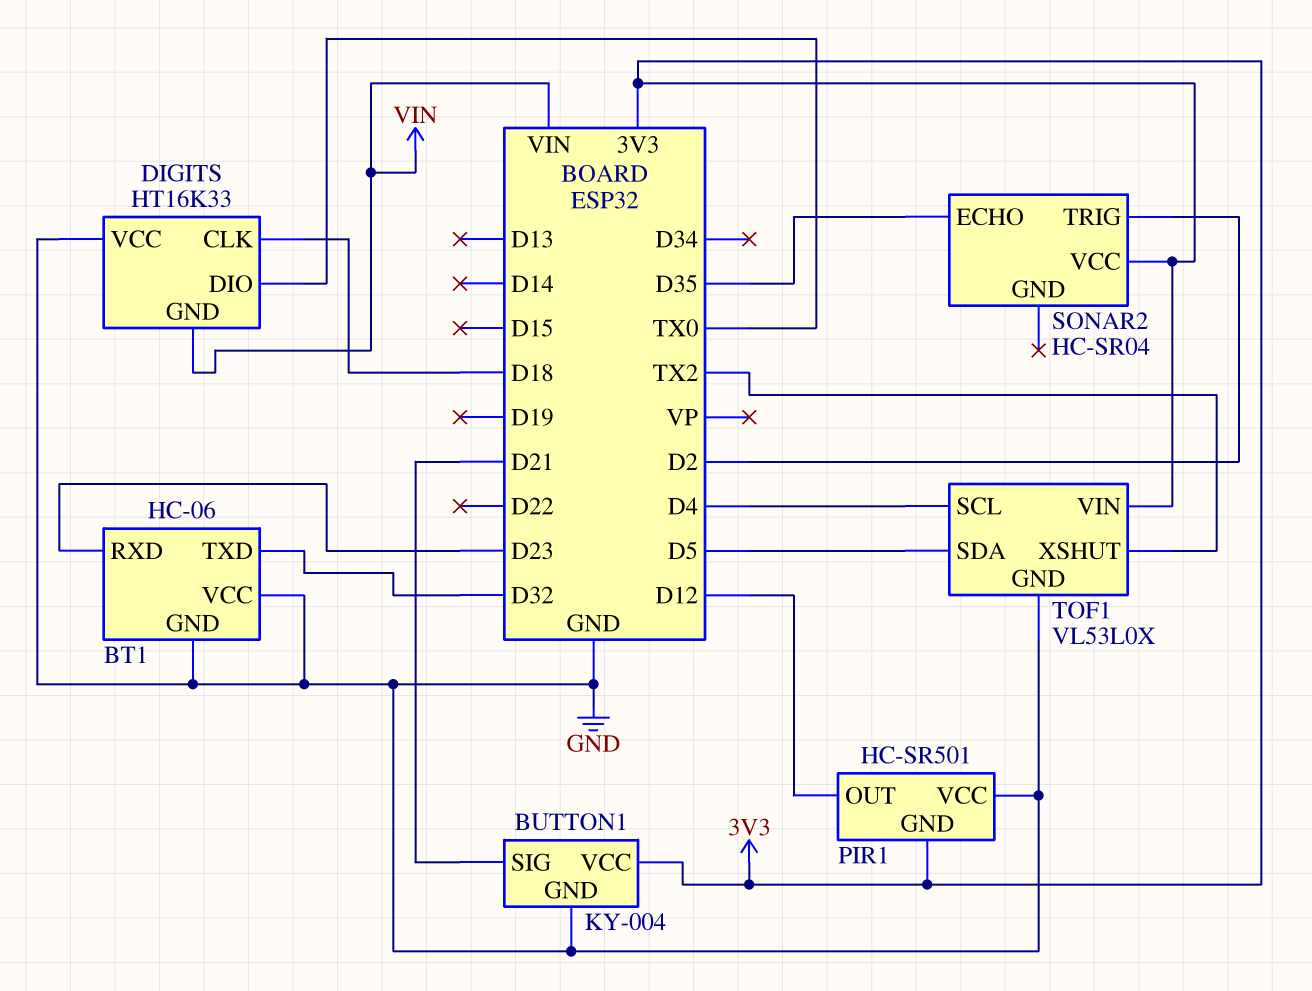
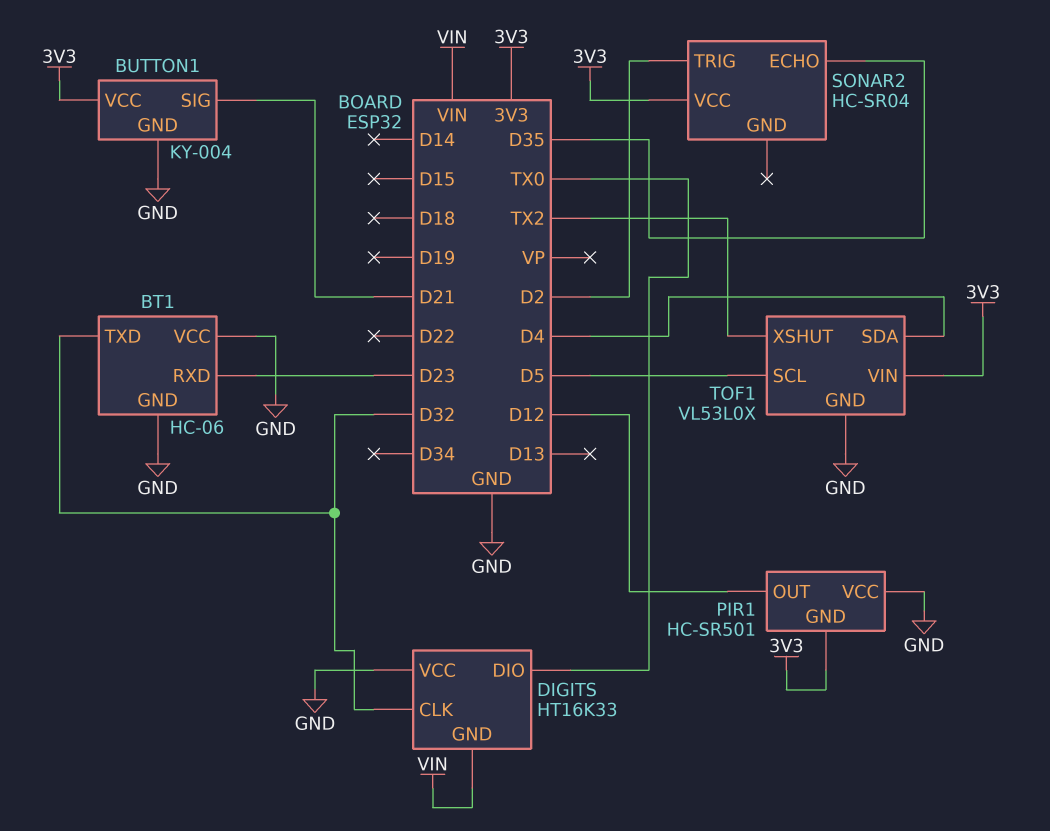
DIGITS pin CLK: D18 -> D32
TOF1 pin SCL: D4 -> D5
TOF1 pin SDA: D5 -> D4

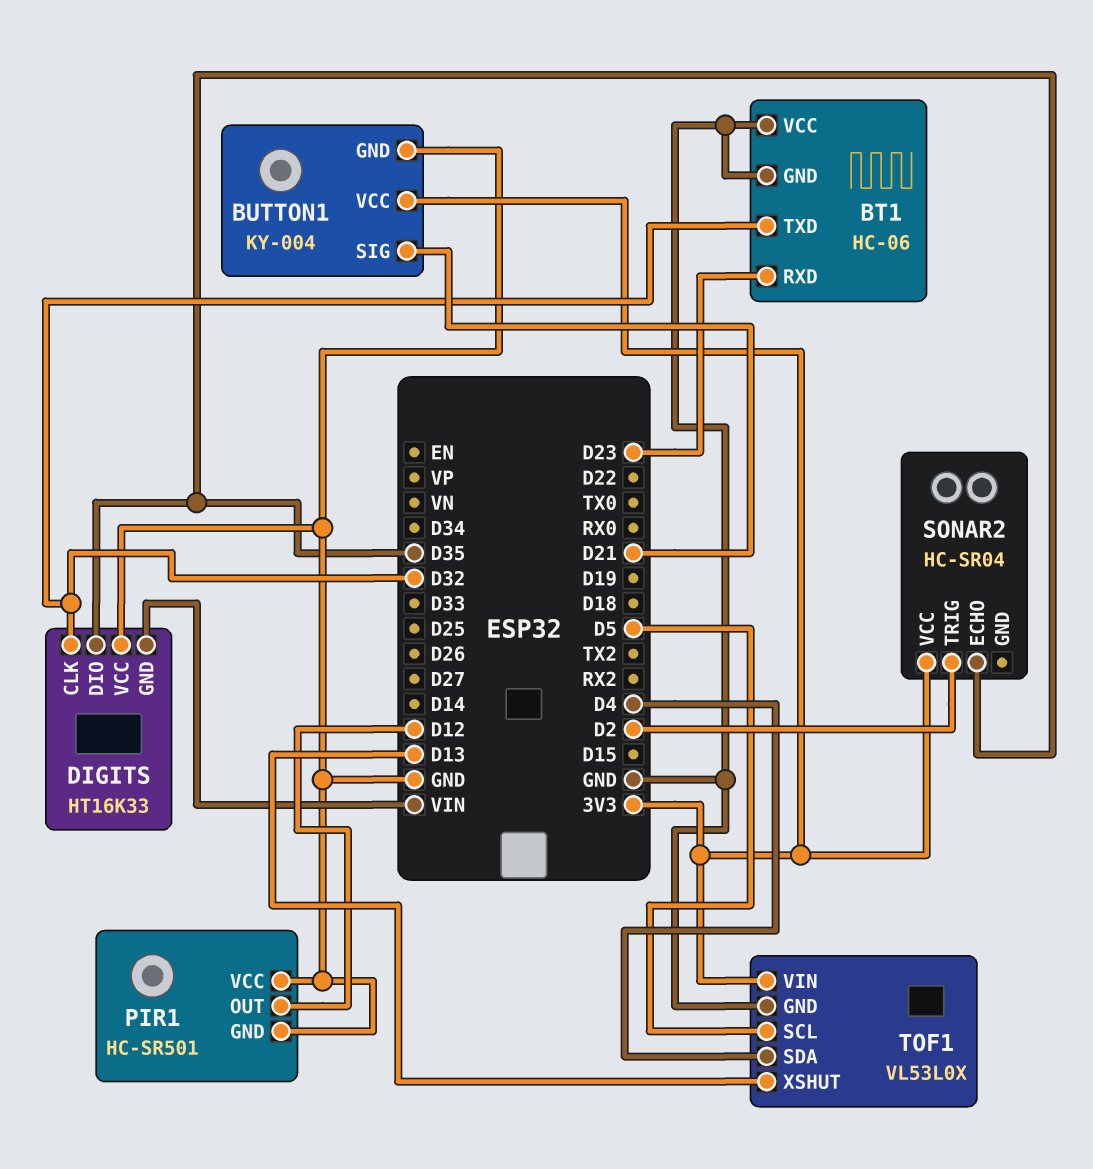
DIGITS pin DIO: TX0 -> D35
PIR1 pin GND: 3V3 -> GND
TOF1 pin XSHUT: TX2 -> D13

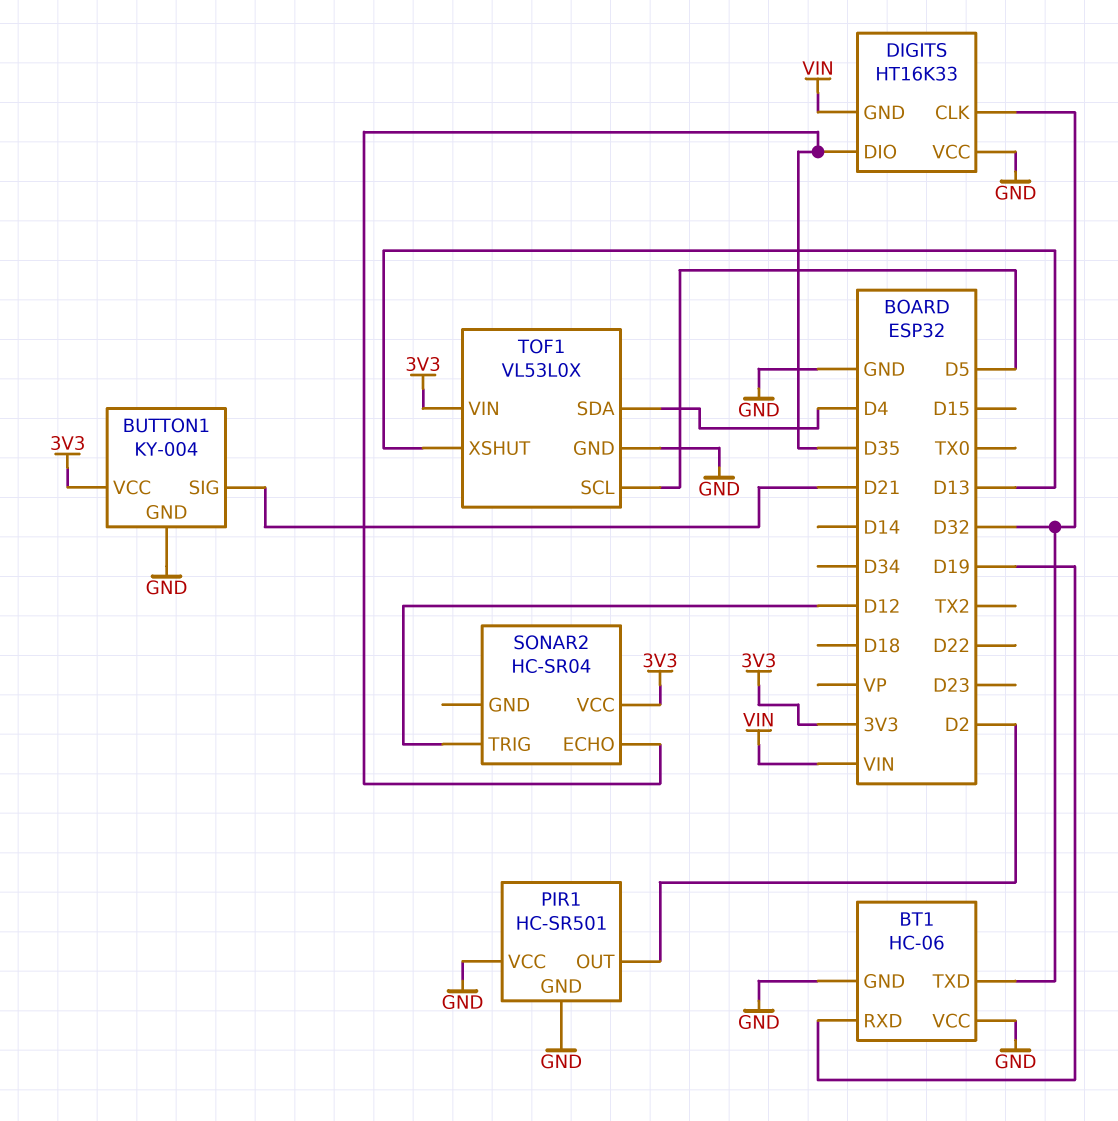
BT1 pin RXD: D23 -> D19
PIR1 pin OUT: D12 -> D2
SONAR2 pin TRIG: D2 -> D12

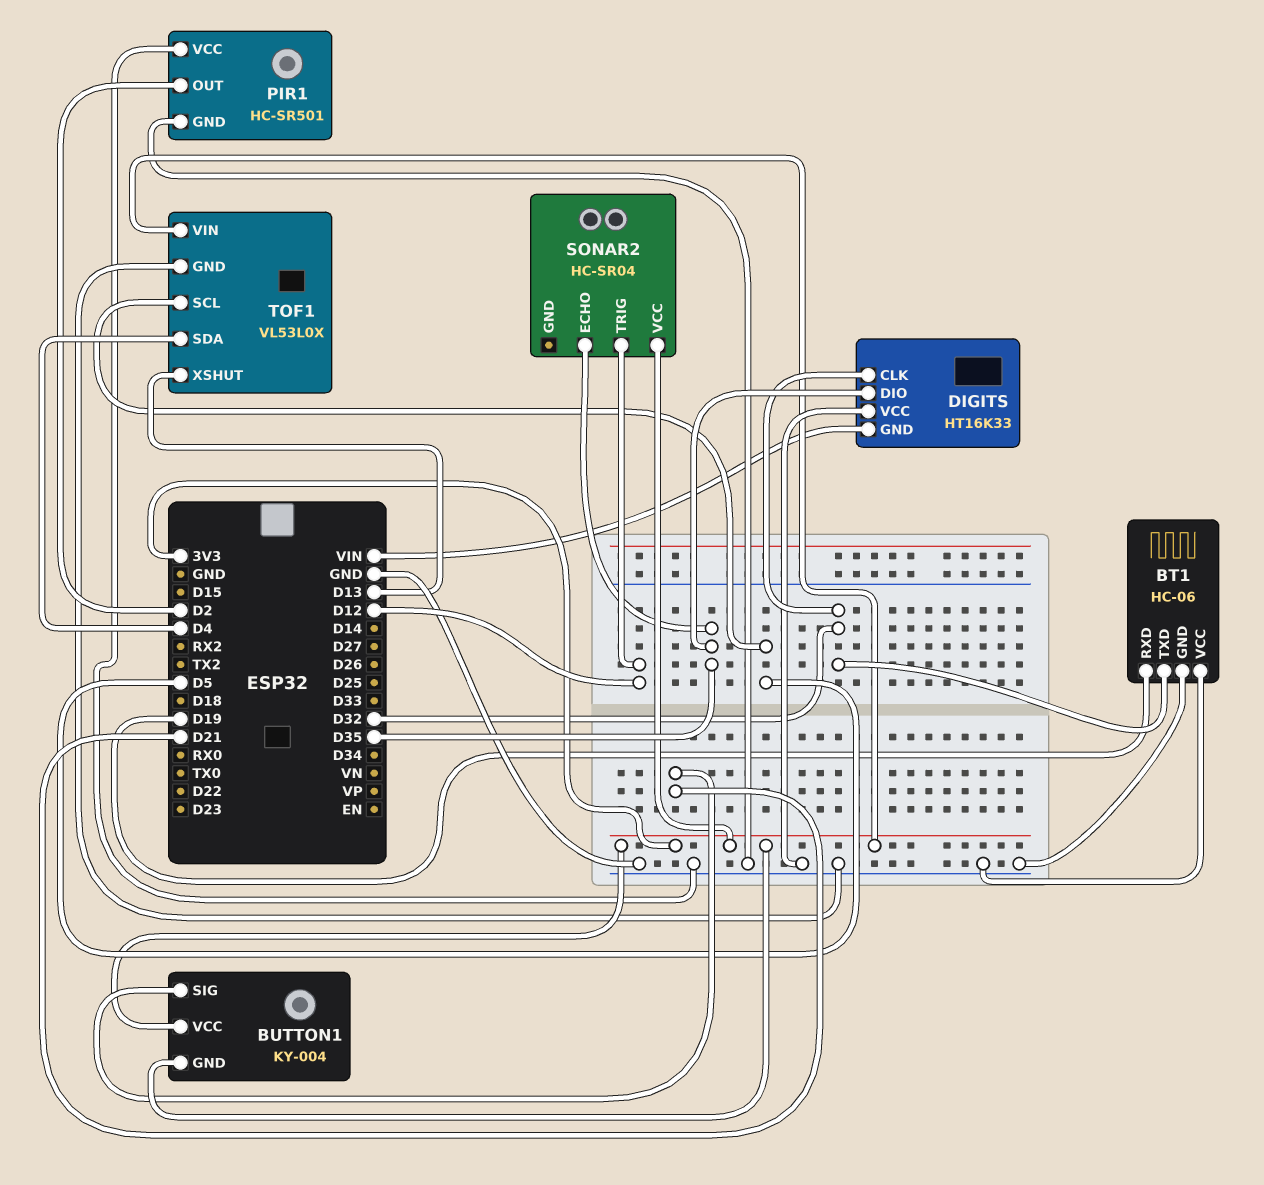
BUTTON1 pin GND: GND -> 3V3

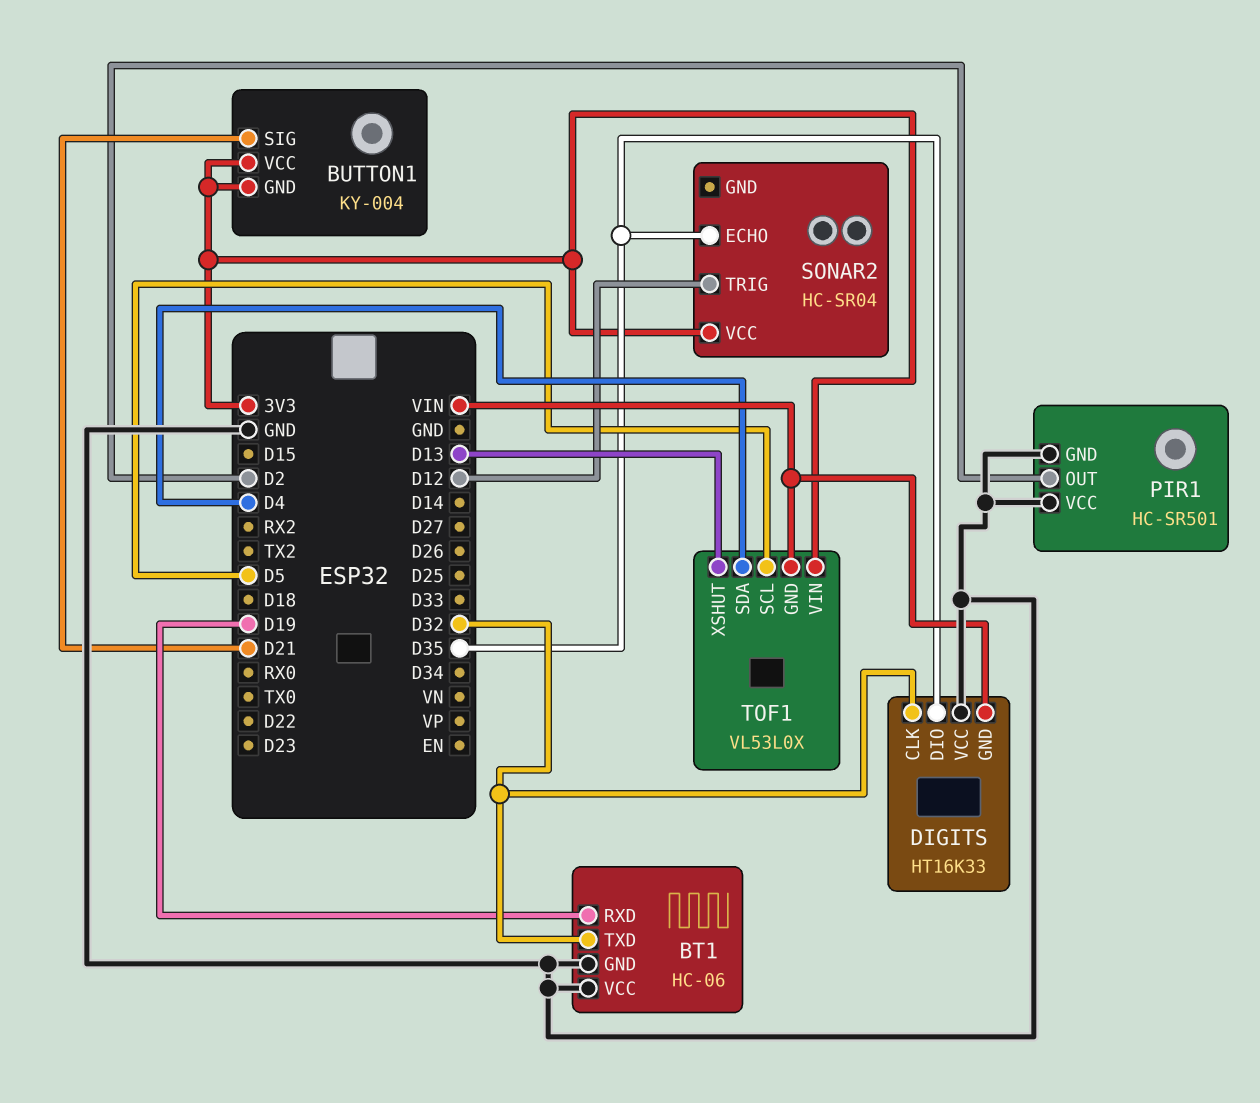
TOF1 pin GND: GND -> VIN

